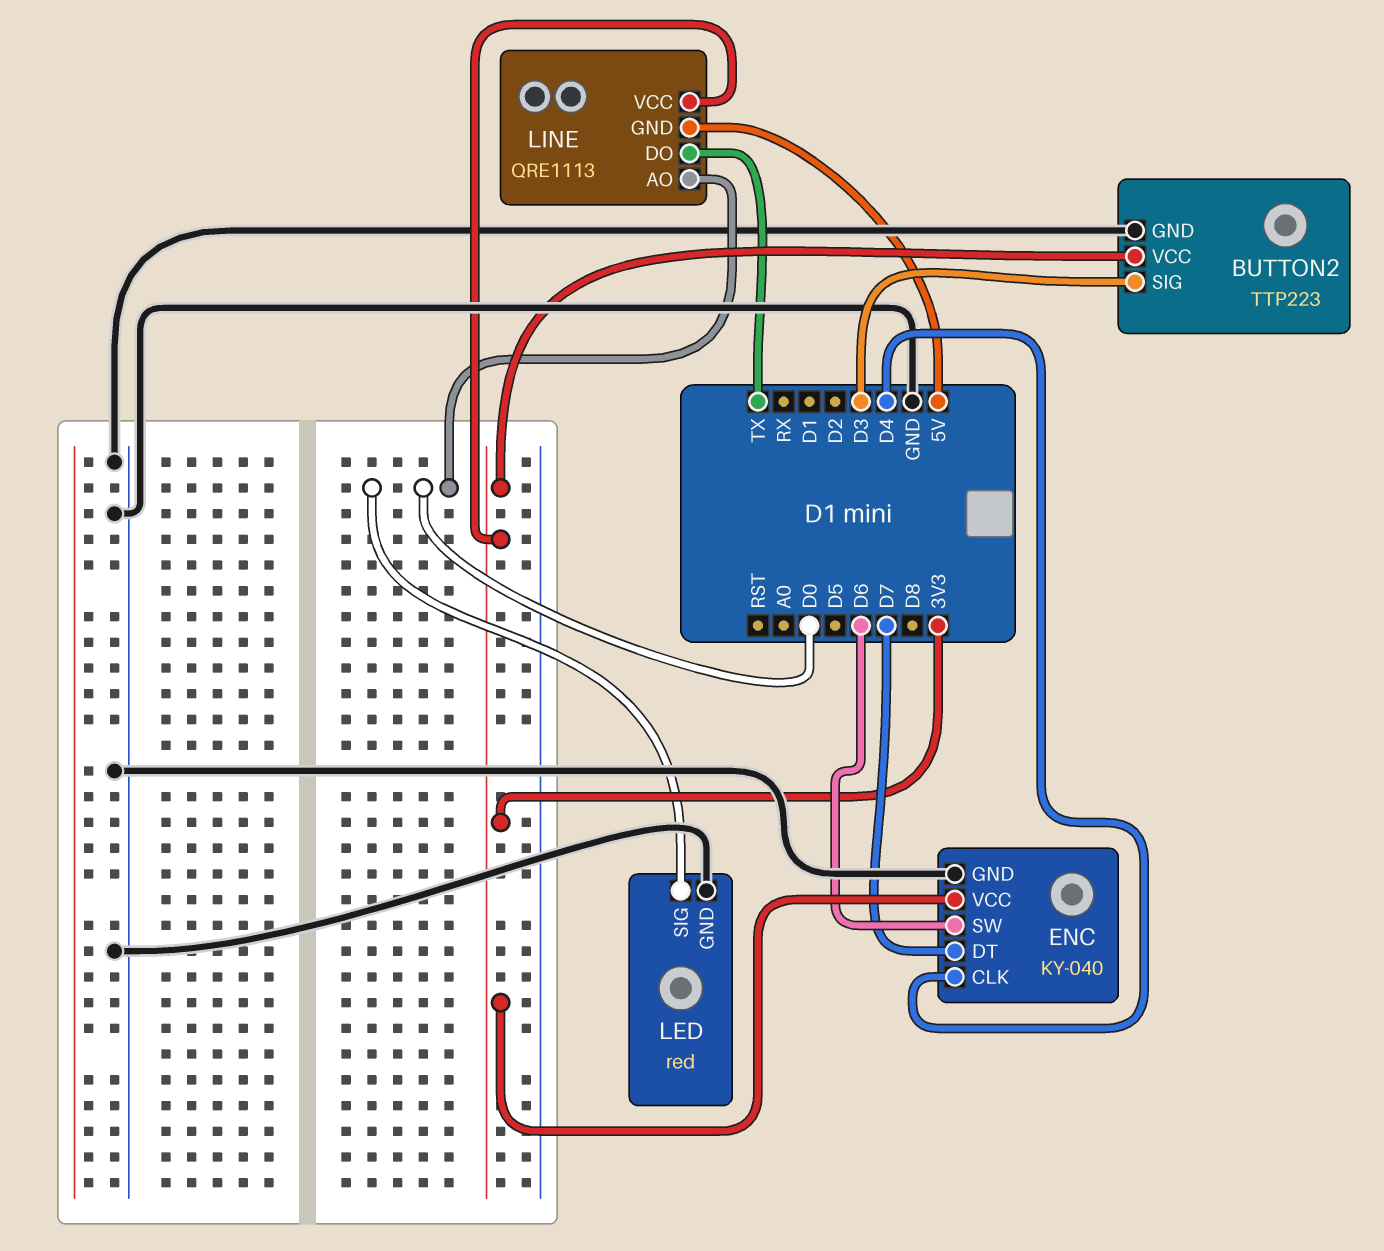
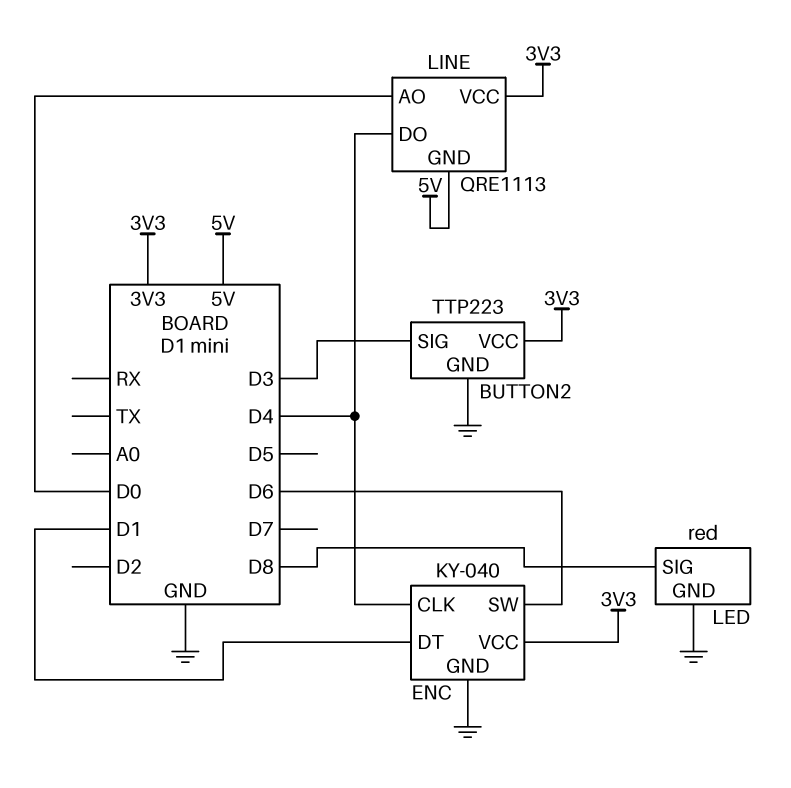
ENC pin DT: D7 -> D1
LED pin SIG: D0 -> D8
LINE pin DO: TX -> D4

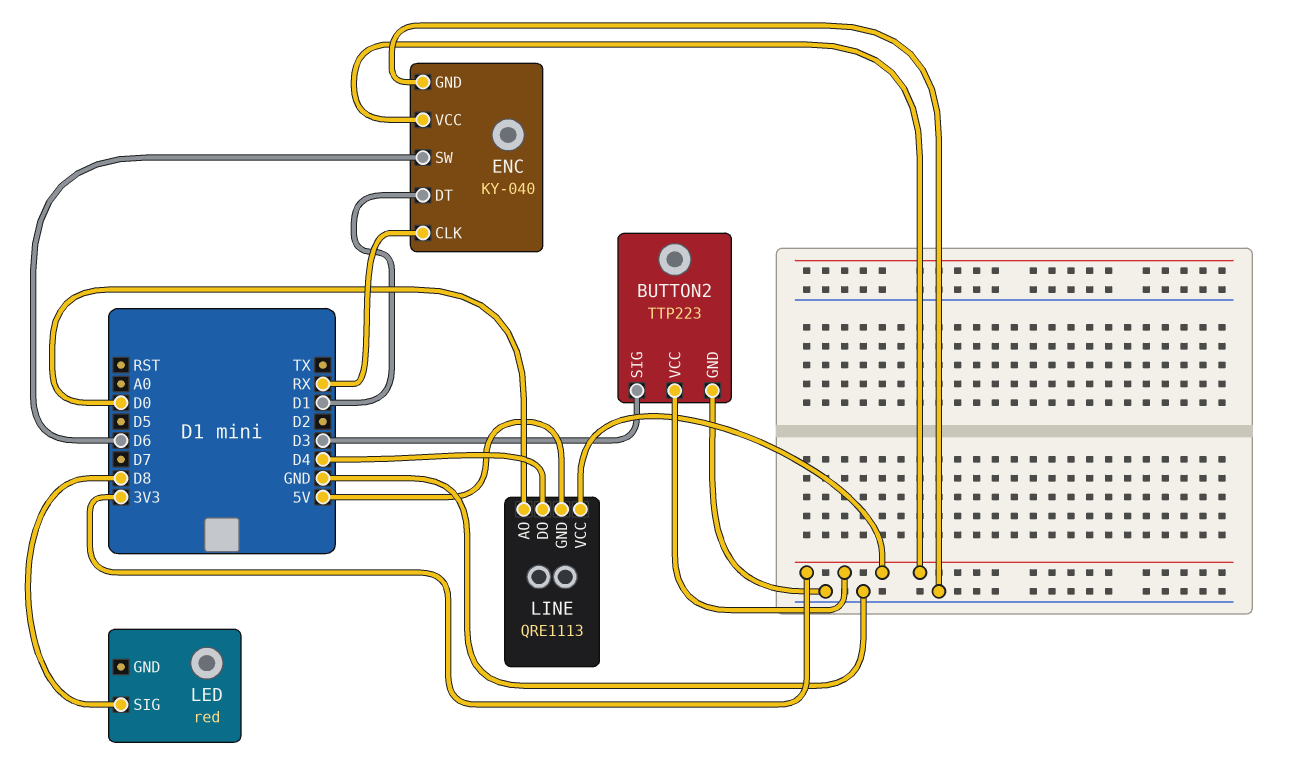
ENC pin CLK: D4 -> RX
LED pin GND: GND -> none

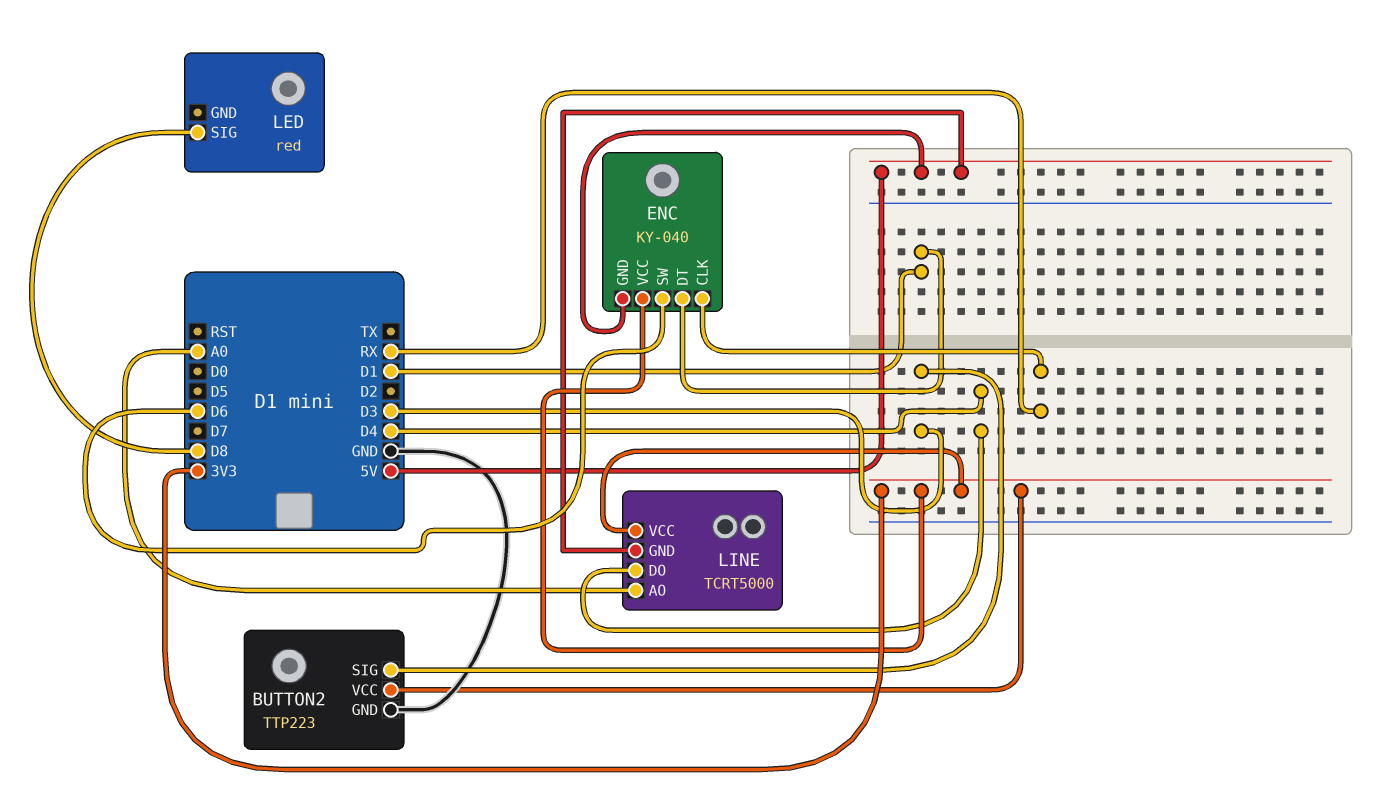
ENC pin GND: GND -> 5V
LINE: QRE1113 -> TCRT5000
LINE pin AO: D0 -> A0

